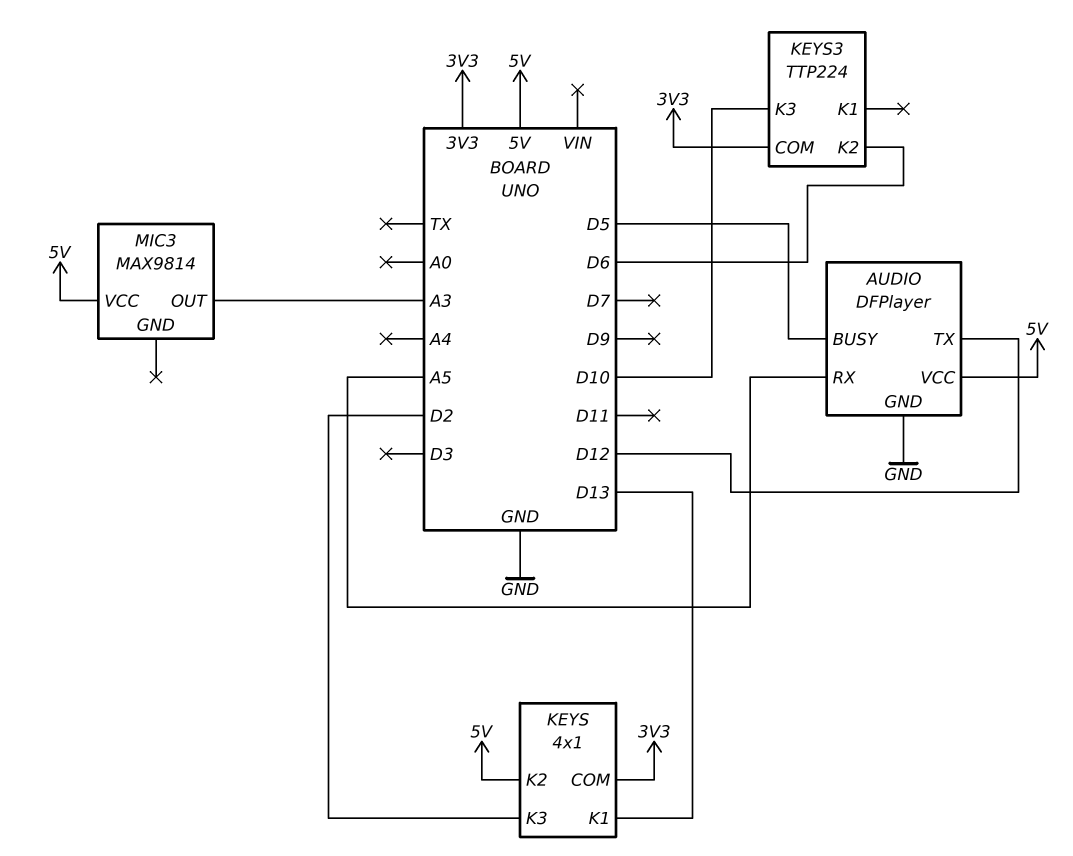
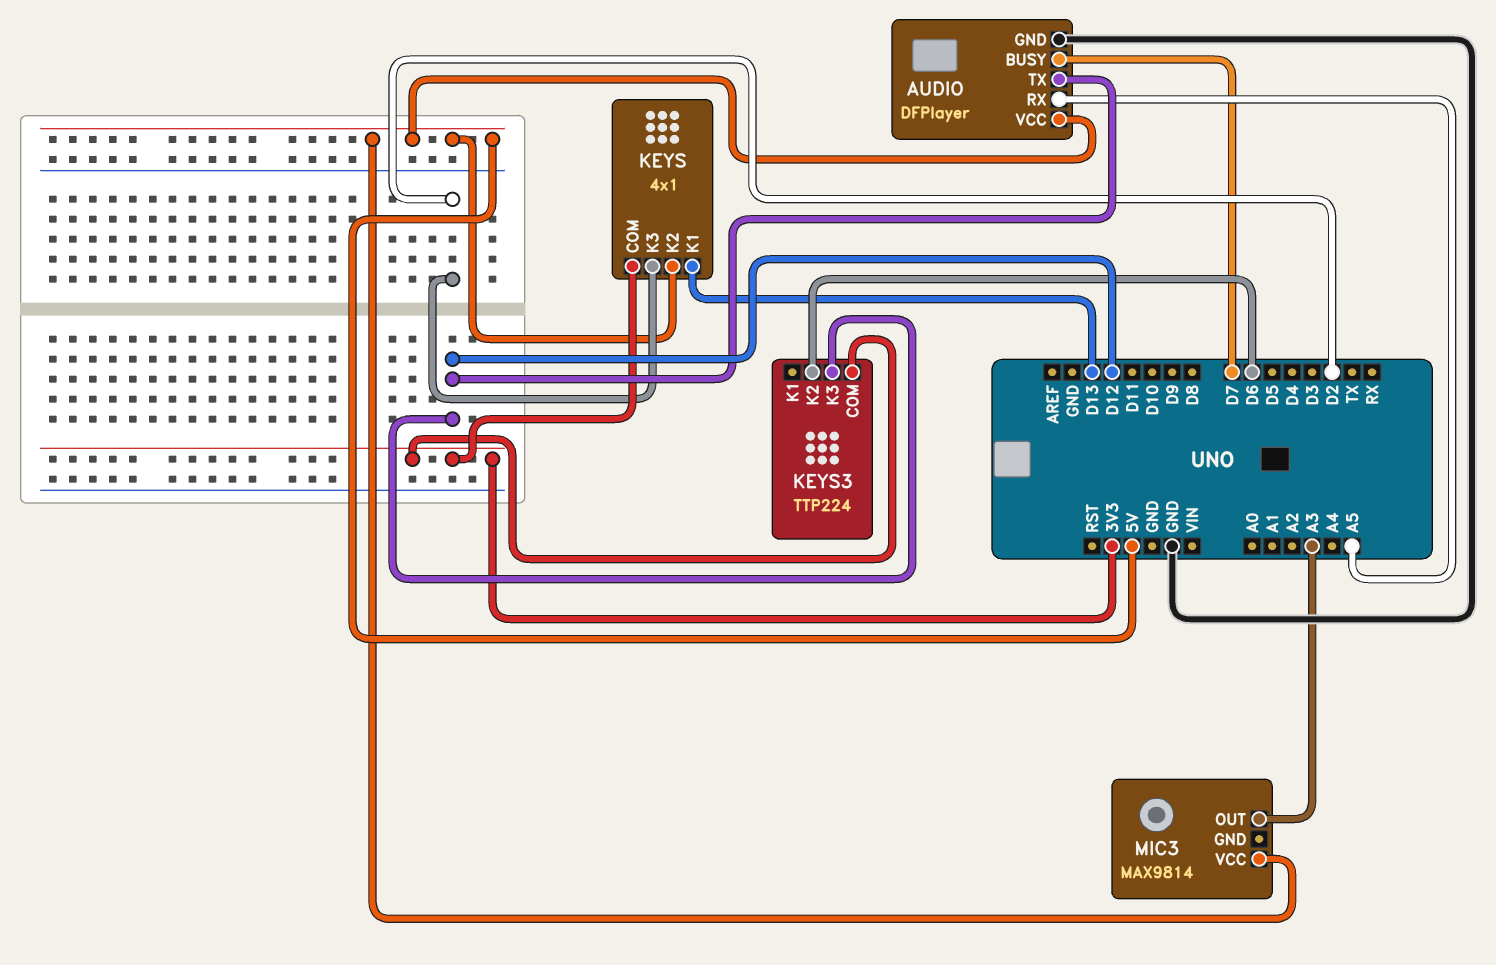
AUDIO pin BUSY: D5 -> D7
KEYS3 pin K3: D10 -> D12

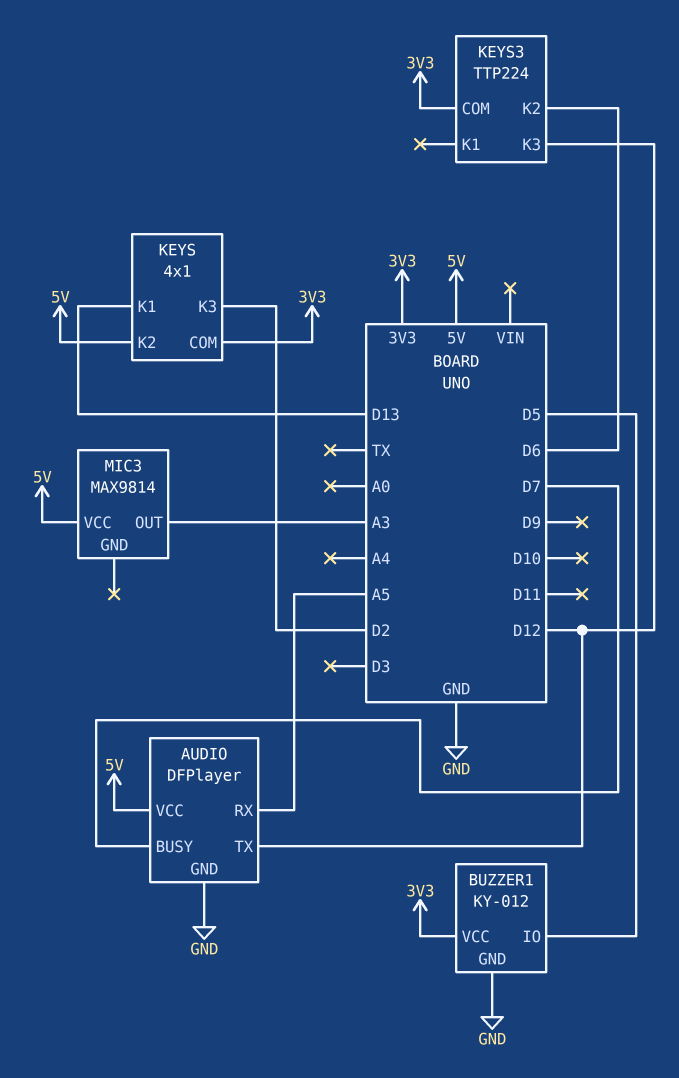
BUZZER1: none -> KY-012
BUZZER1 pin GND: none -> GND
BUZZER1 pin IO: none -> D5
BUZZER1 pin VCC: none -> 3V3

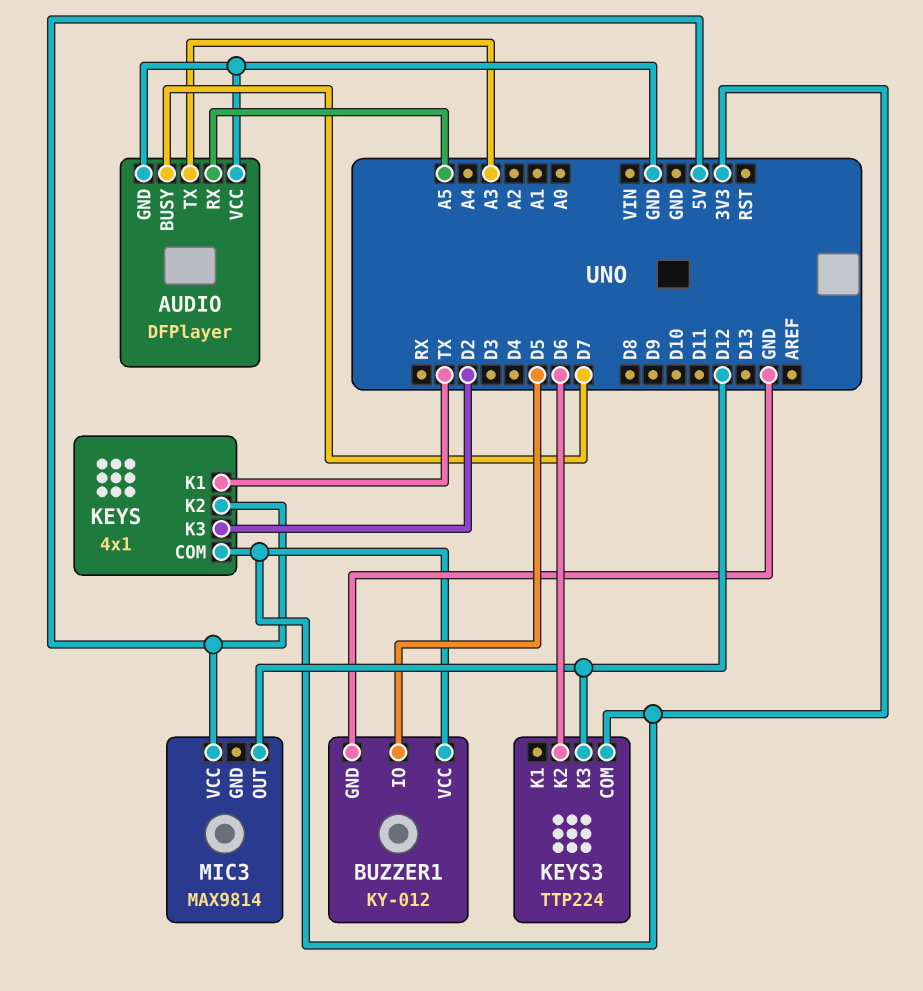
AUDIO pin TX: D12 -> A3
AUDIO pin VCC: 5V -> GND
KEYS pin K1: D13 -> TX
MIC3 pin OUT: A3 -> D12

